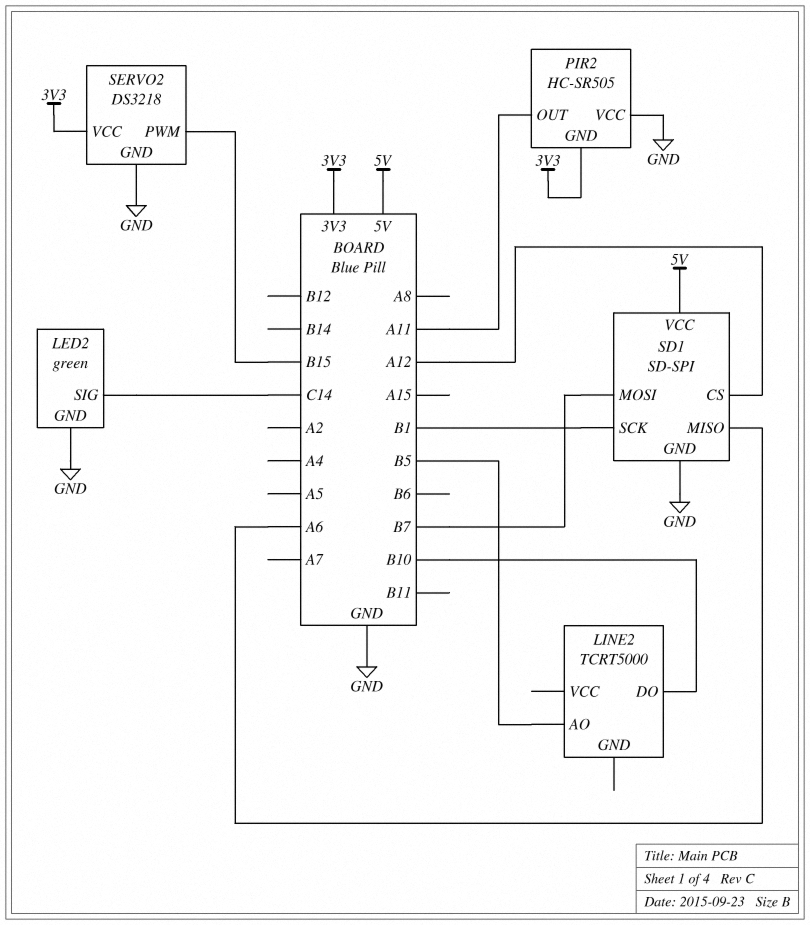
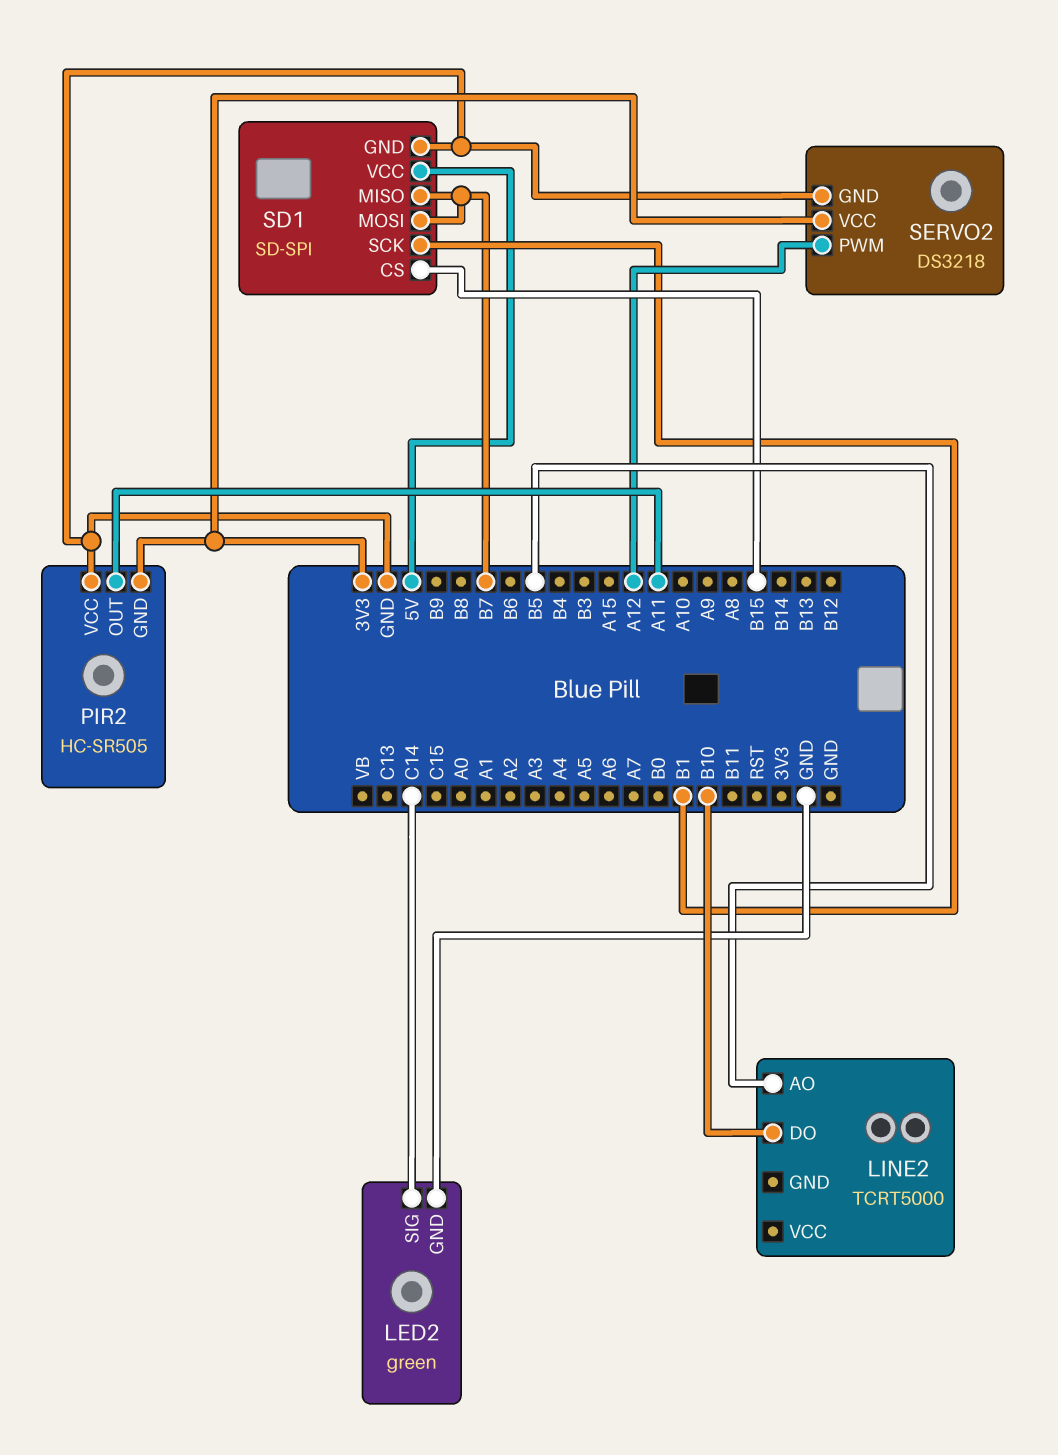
SD1 pin CS: A12 -> B15
SD1 pin MISO: A6 -> B7
SERVO2 pin PWM: B15 -> A12

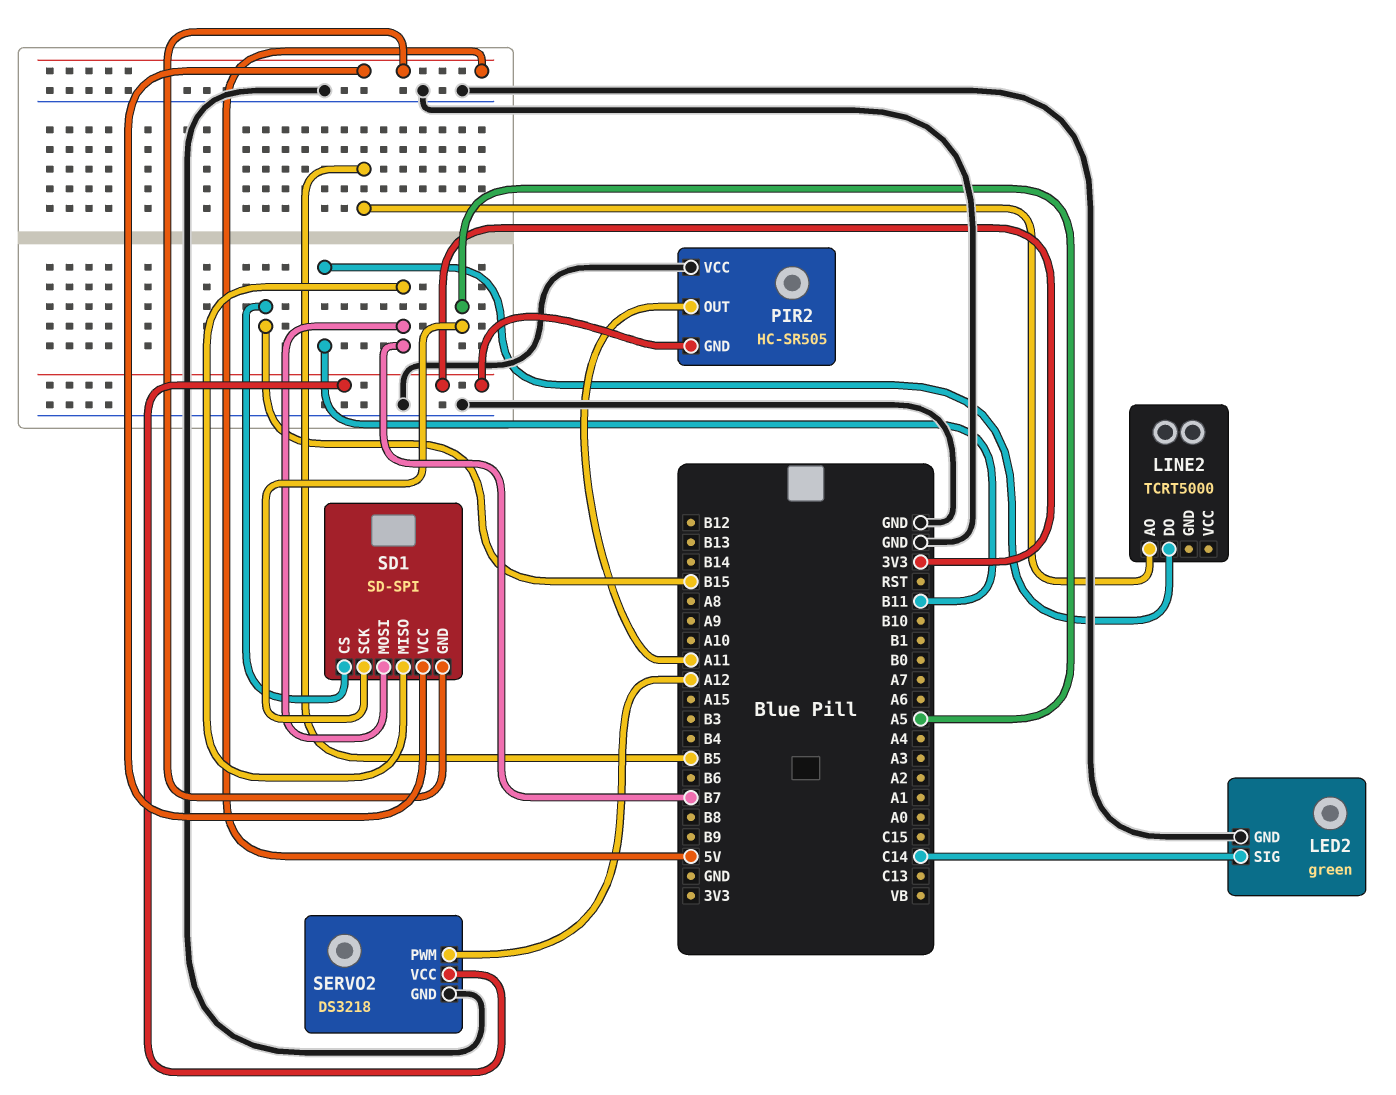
LINE2 pin DO: B10 -> B11
SD1 pin GND: GND -> 5V
SD1 pin SCK: B1 -> A5

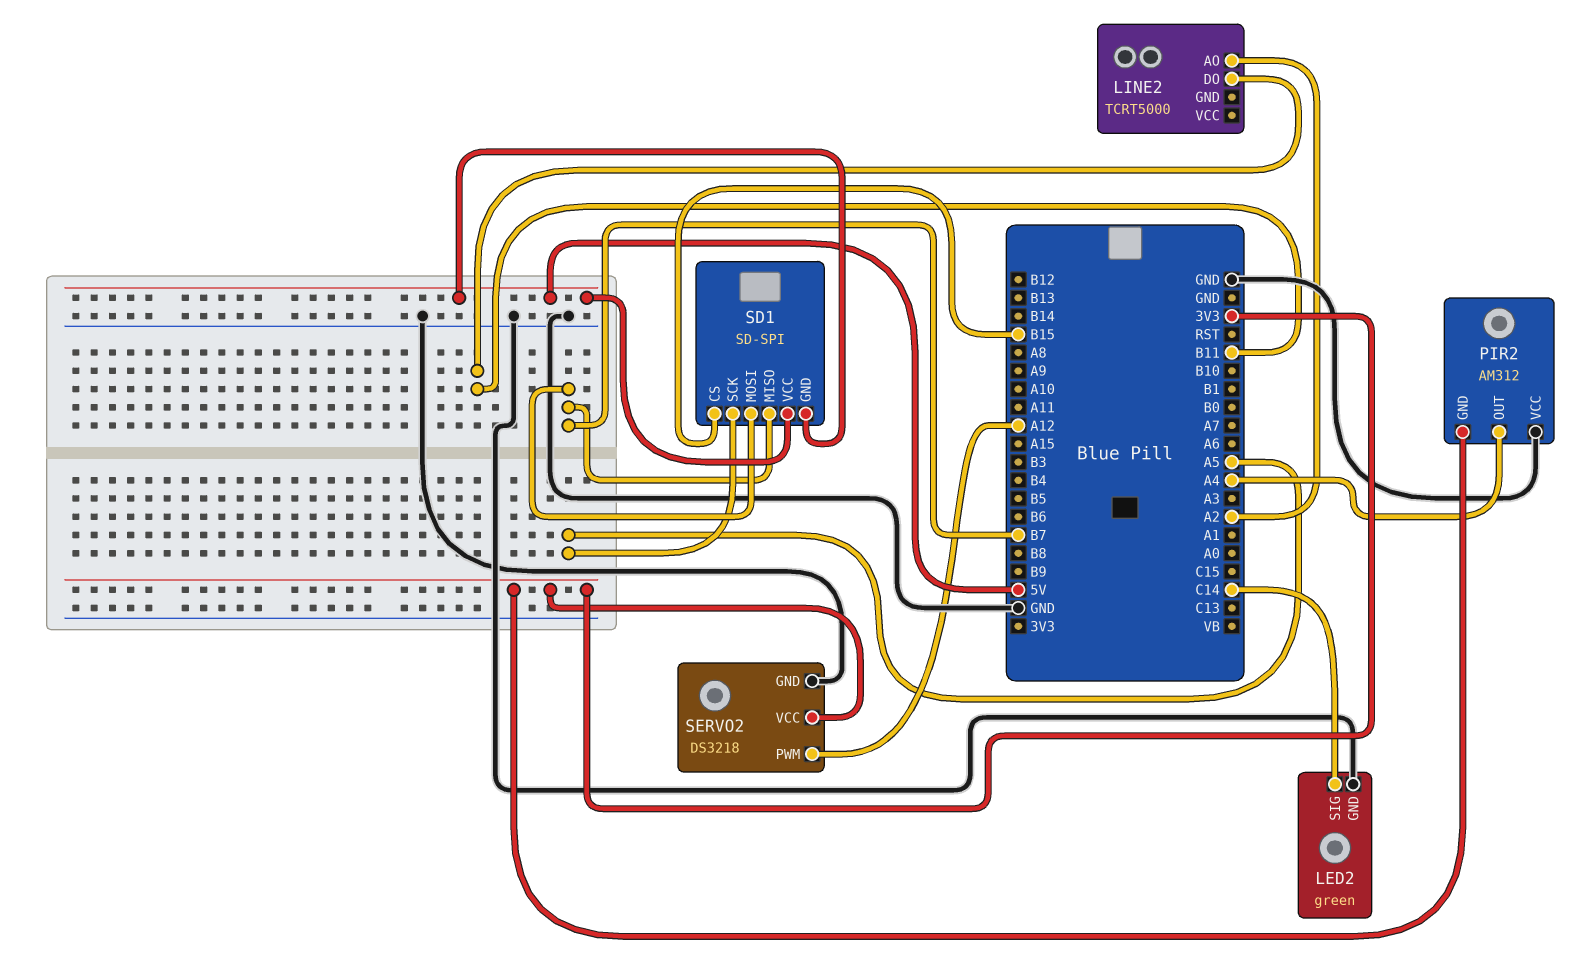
LINE2 pin AO: B5 -> A2
PIR2: HC-SR505 -> AM312
PIR2 pin OUT: A11 -> A4

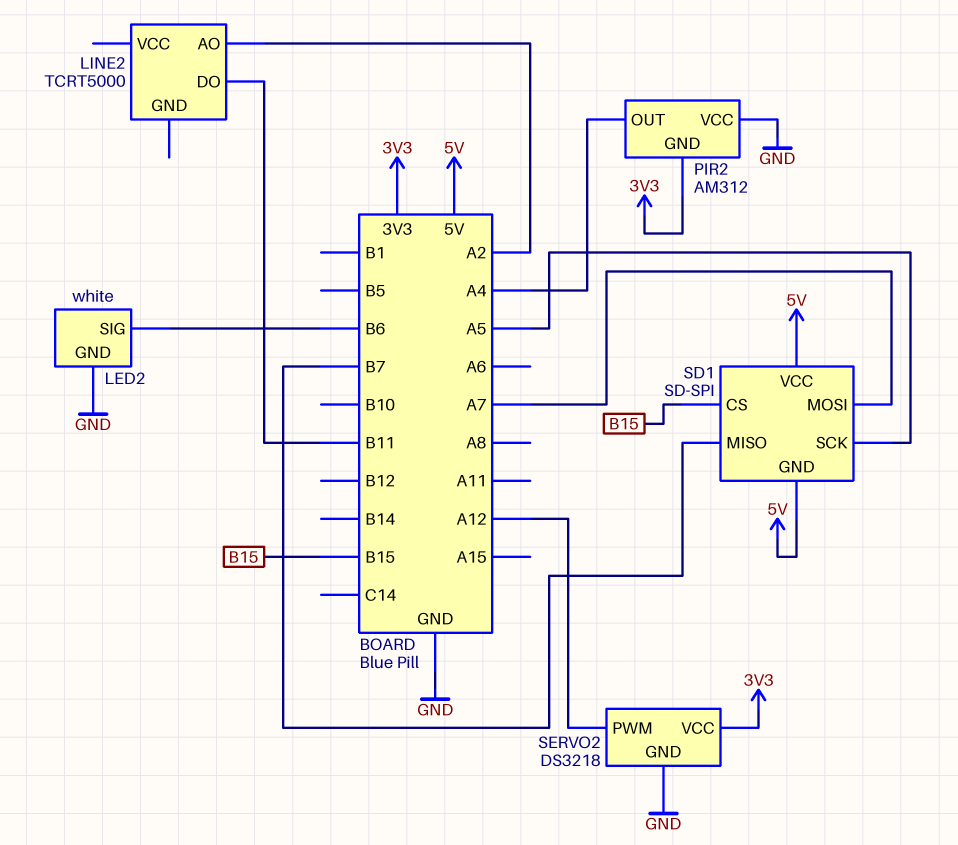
LED2: green -> white
LED2 pin SIG: C14 -> B6
SD1 pin MOSI: B7 -> A7

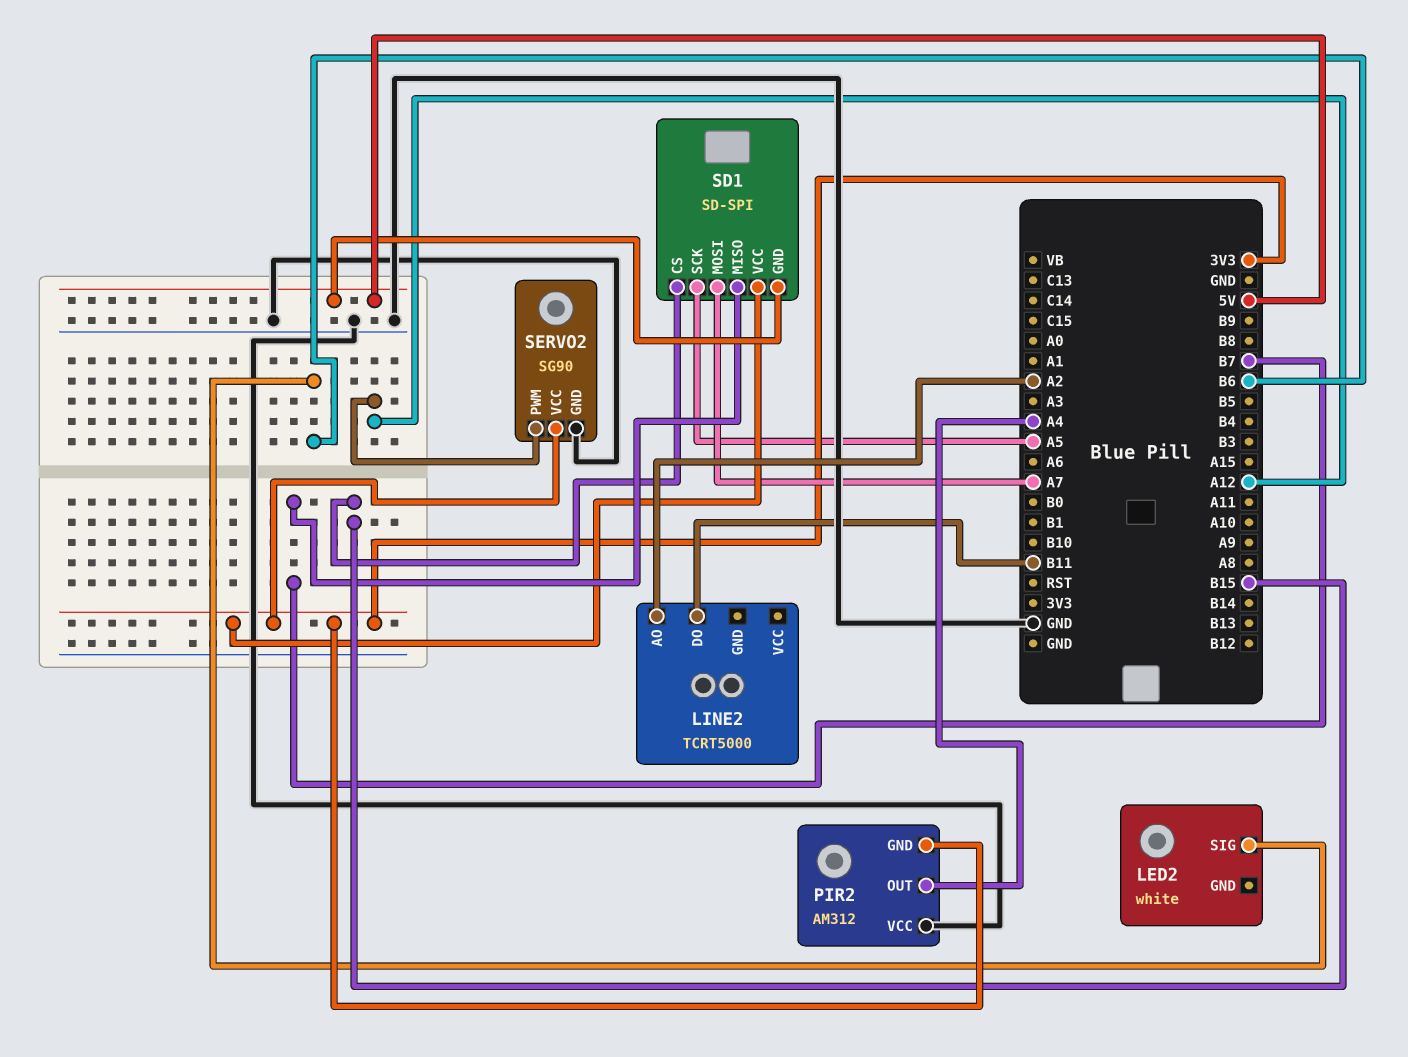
LED2 pin GND: GND -> none
SD1 pin VCC: 5V -> 3V3
SERVO2: DS3218 -> SG90

